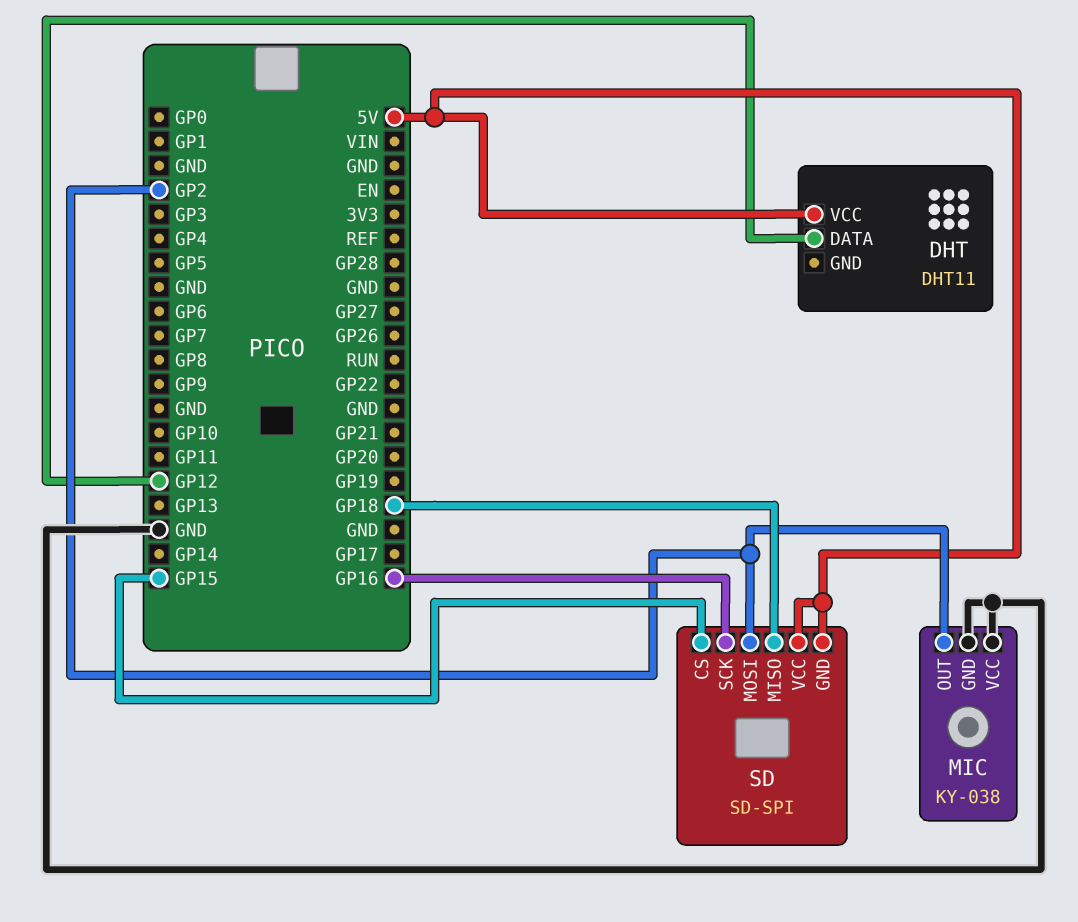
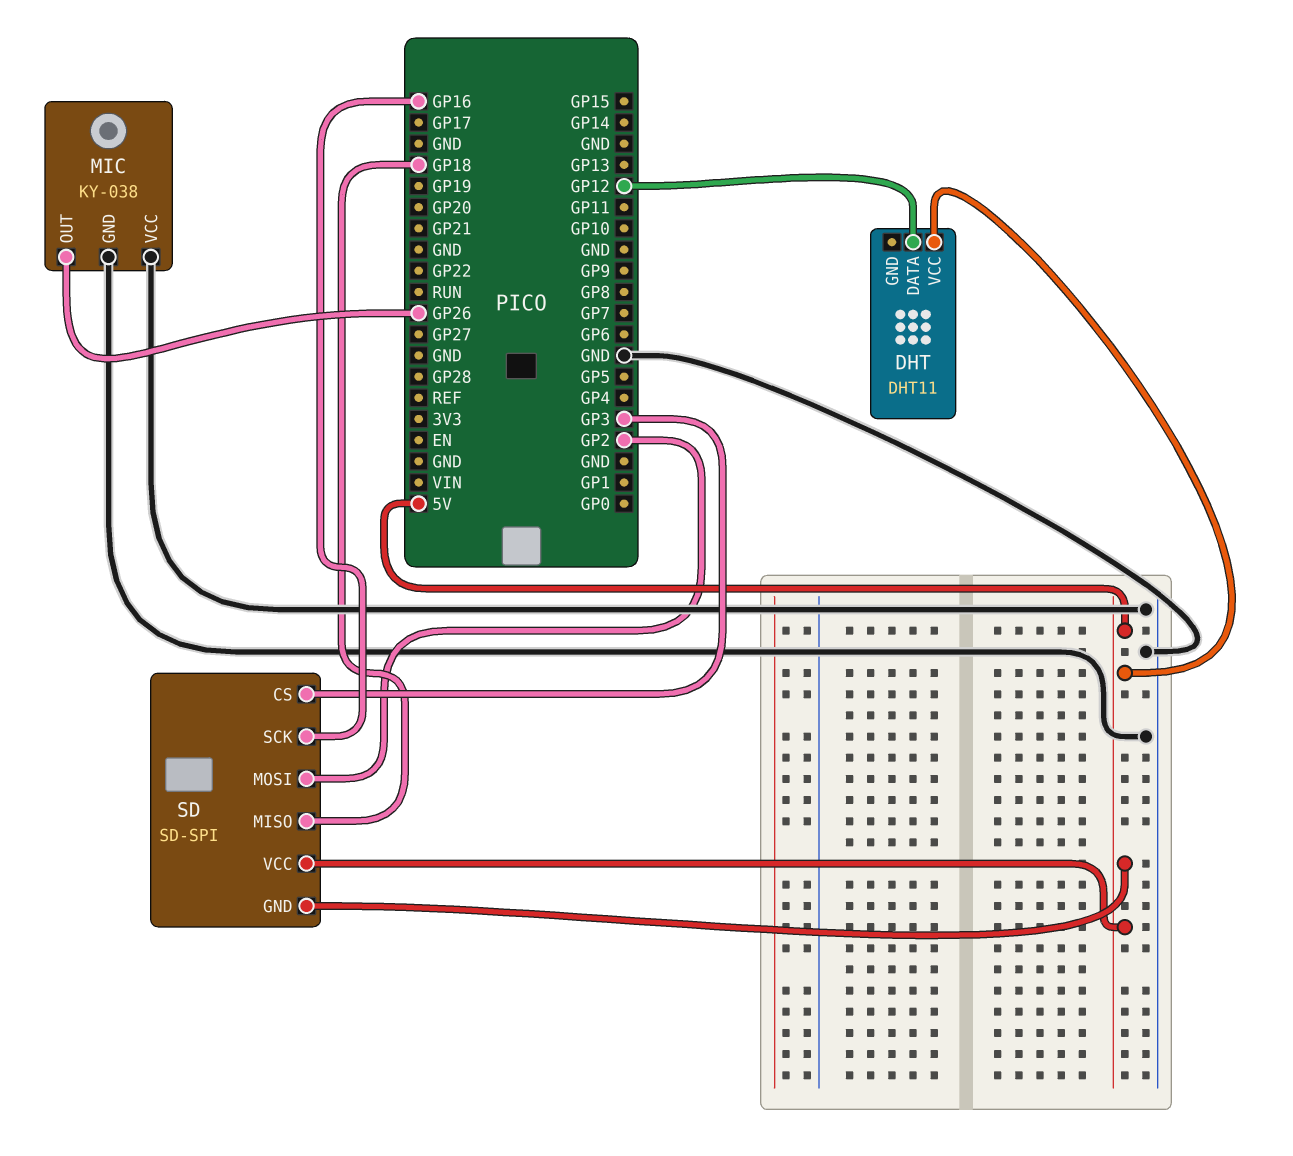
MIC pin OUT: GP2 -> GP26
SD pin CS: GP15 -> GP3

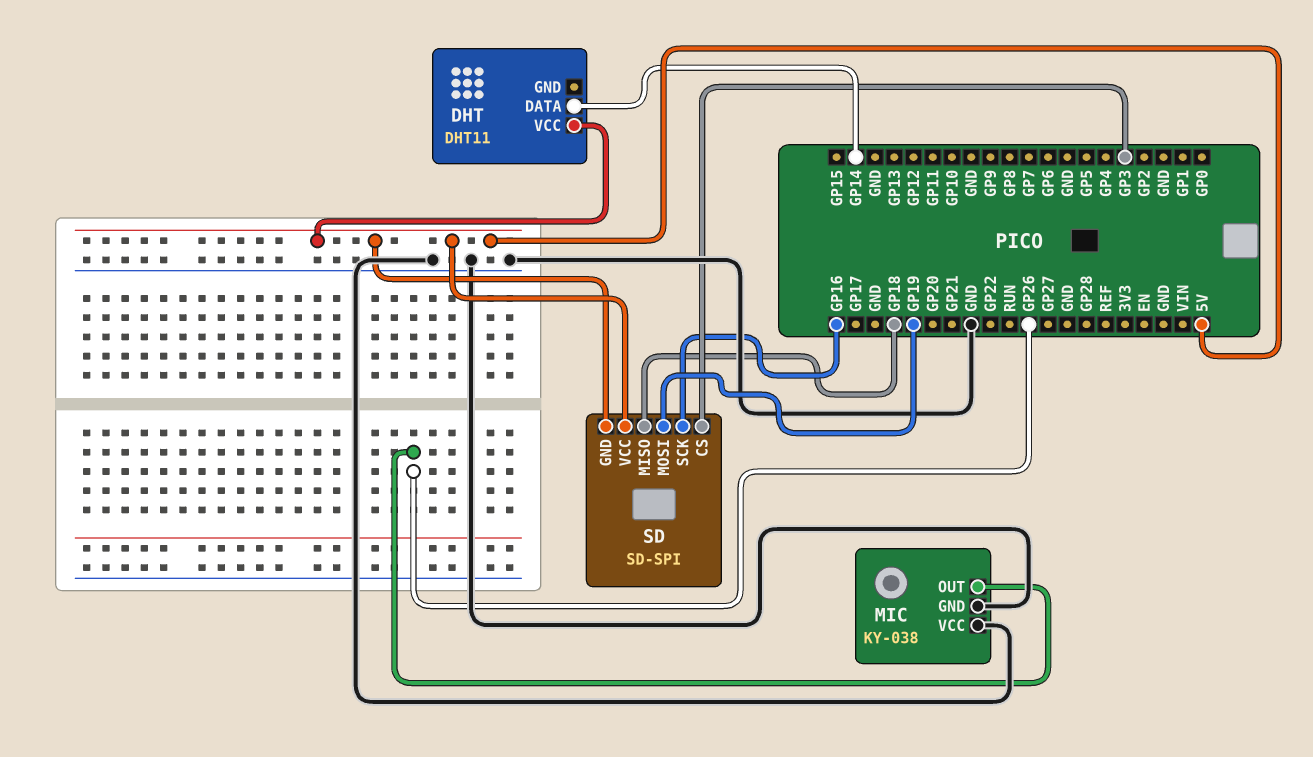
DHT pin DATA: GP12 -> GP14
SD pin MOSI: GP2 -> GP19

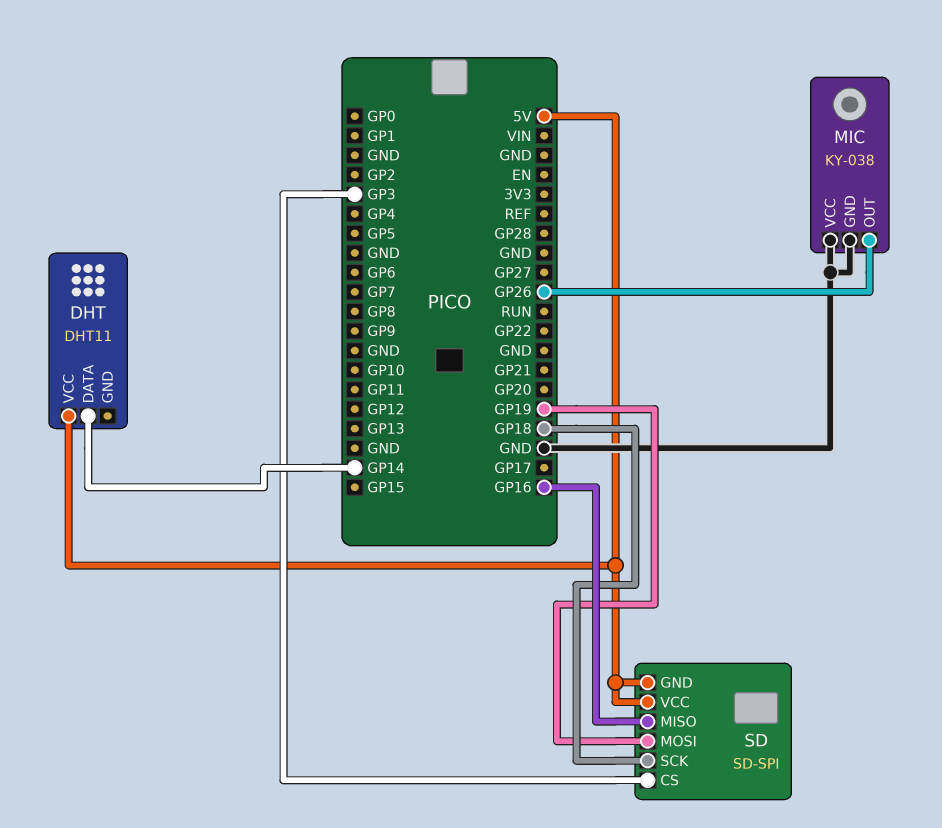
SD pin MISO: GP18 -> GP16
SD pin SCK: GP16 -> GP18

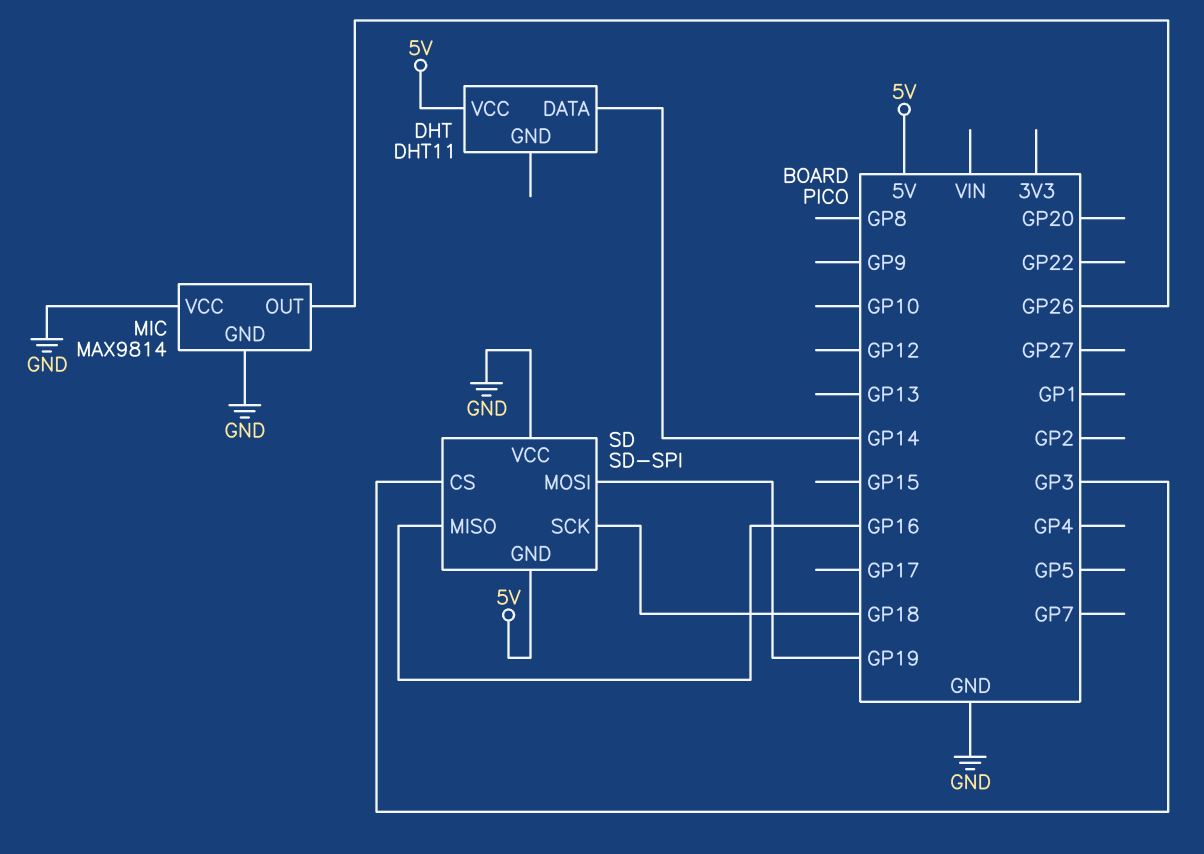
MIC: KY-038 -> MAX9814
SD pin VCC: 5V -> GND

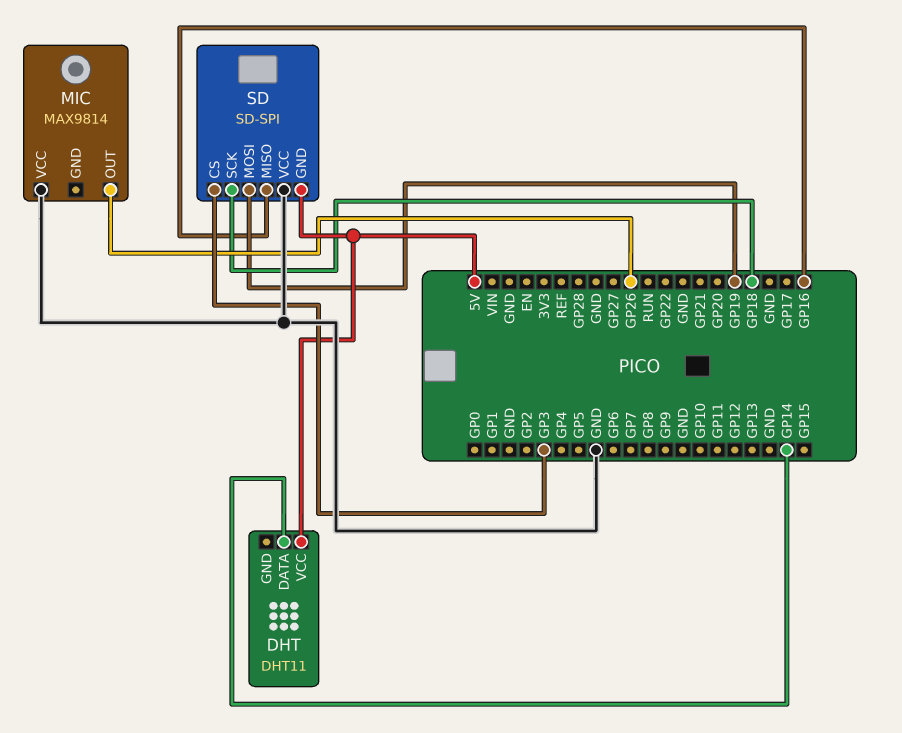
MIC pin GND: GND -> none

